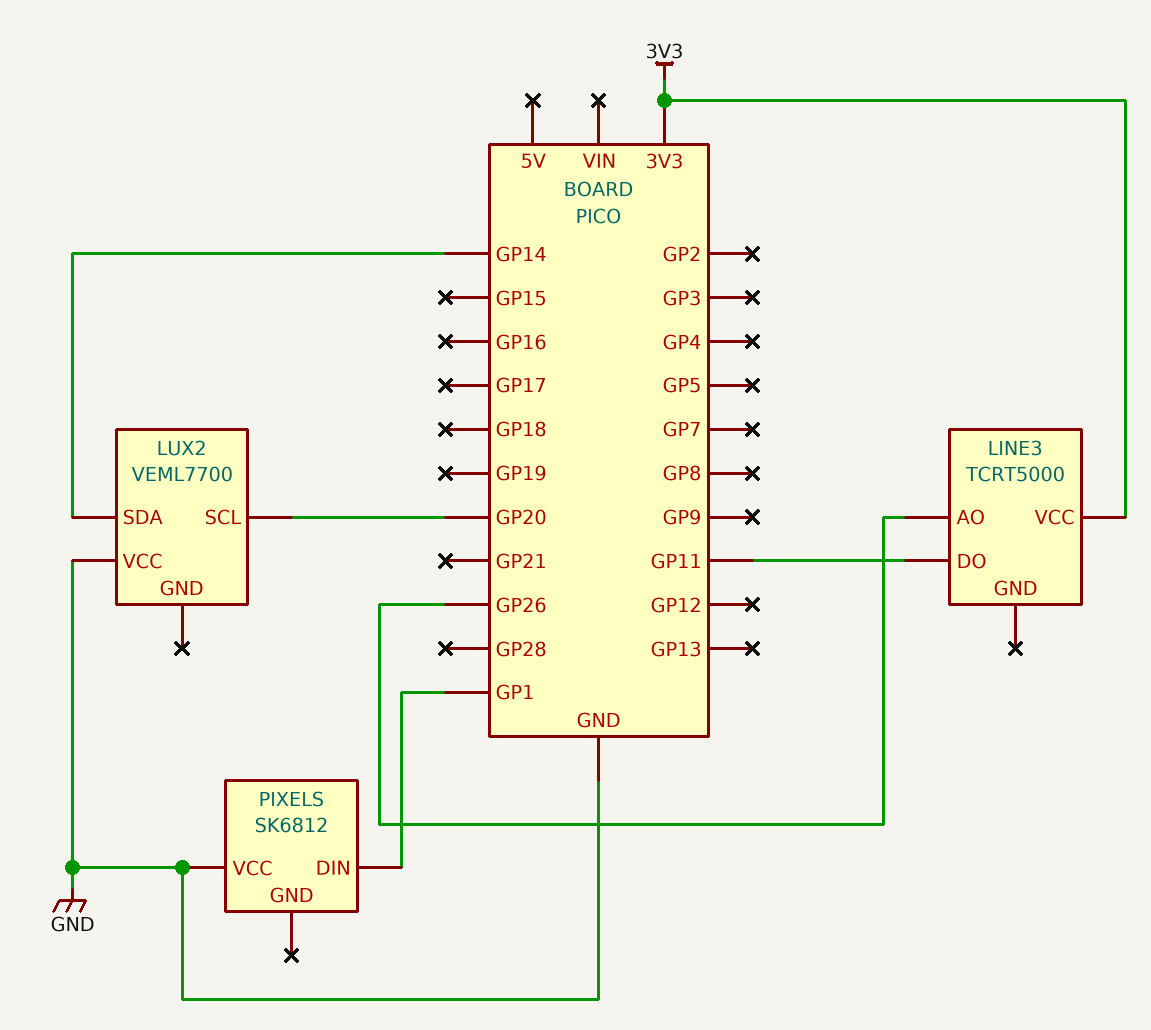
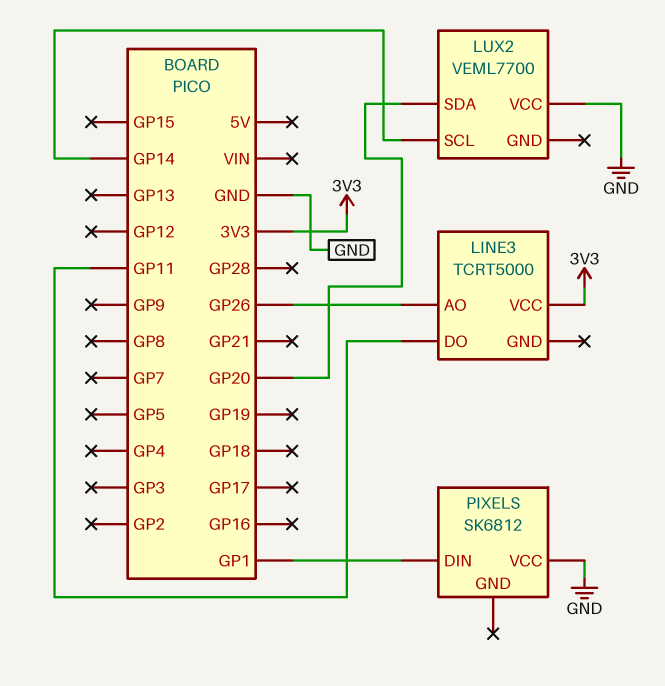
LUX2 pin SCL: GP20 -> GP14
LUX2 pin SDA: GP14 -> GP20

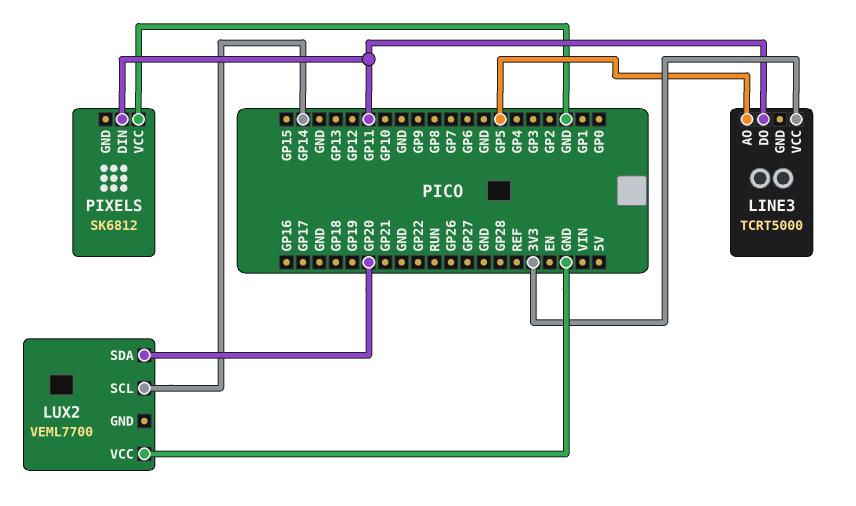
LINE3 pin AO: GP26 -> GP5
PIXELS pin DIN: GP1 -> GP11

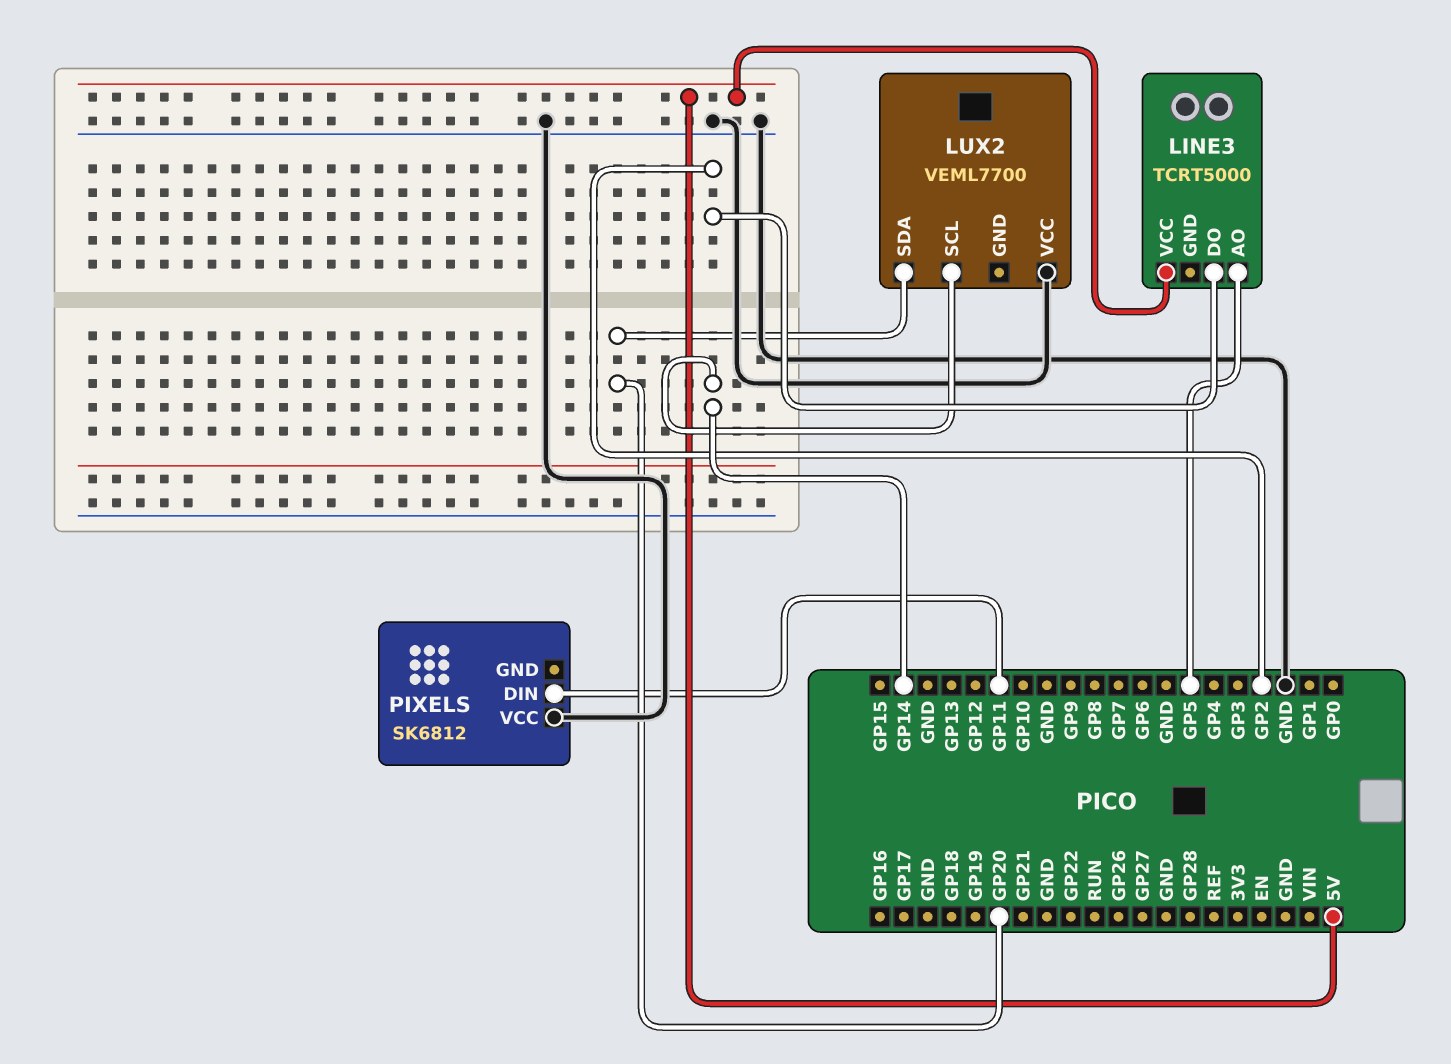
LINE3 pin DO: GP11 -> GP2
LINE3 pin VCC: 3V3 -> 5V

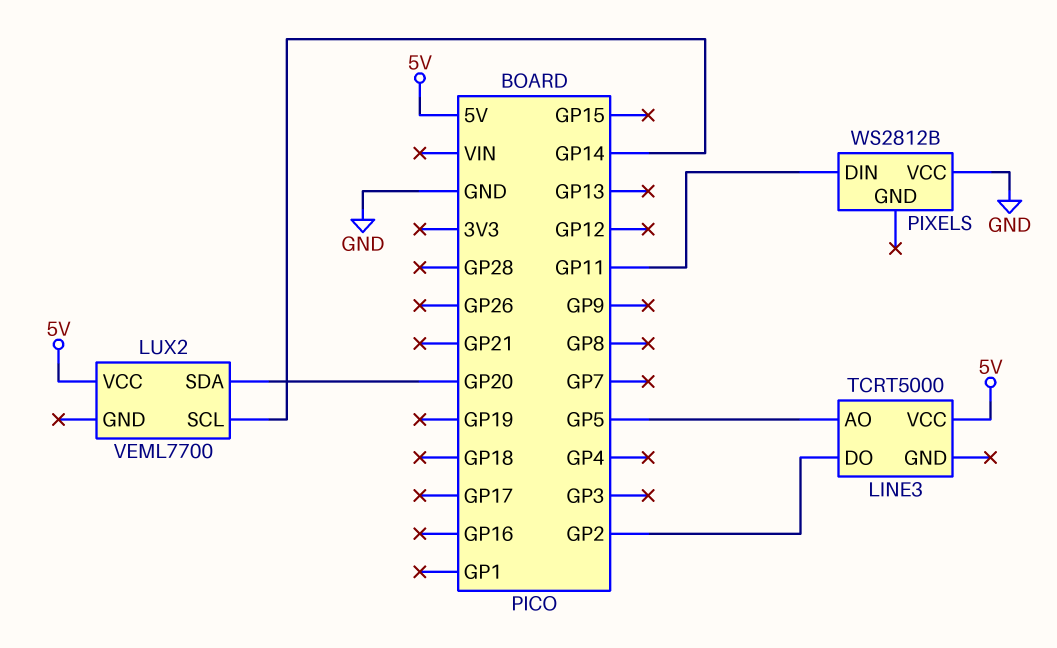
LUX2 pin VCC: GND -> 5V
PIXELS: SK6812 -> WS2812B

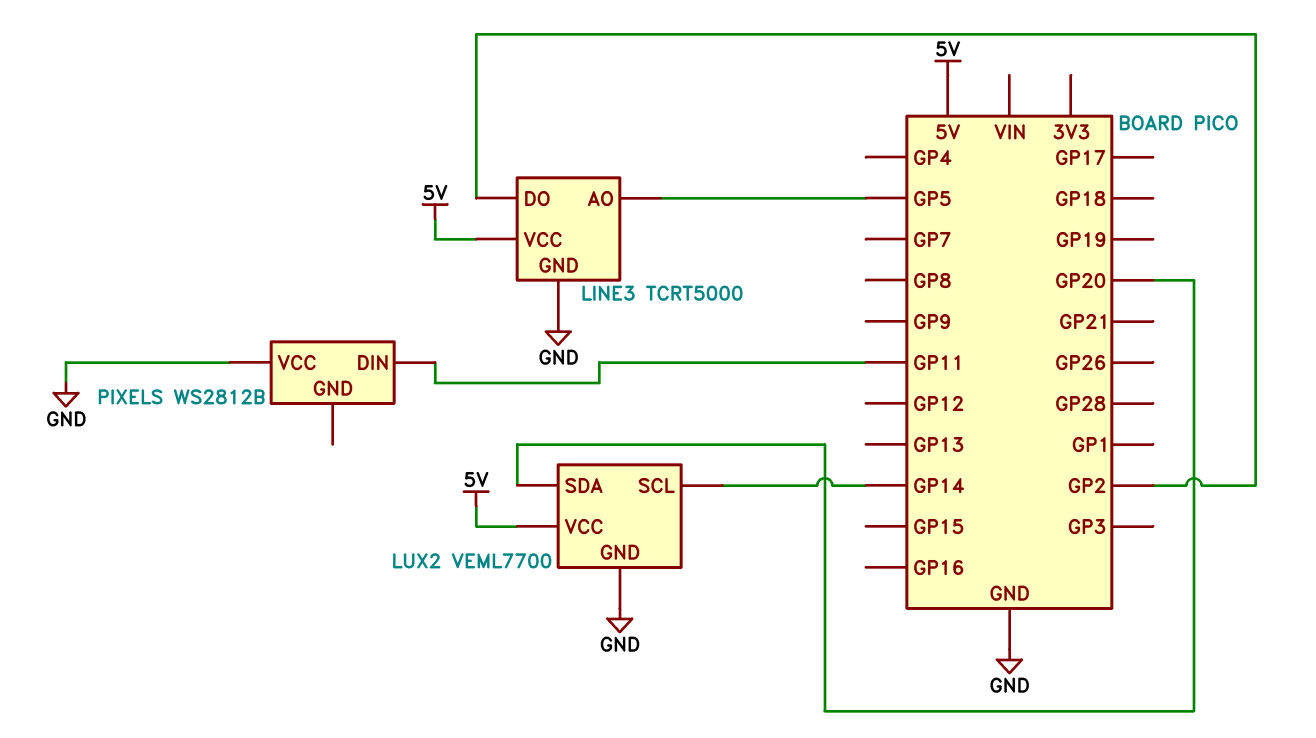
LINE3 pin GND: none -> GND
LUX2 pin GND: none -> GND

